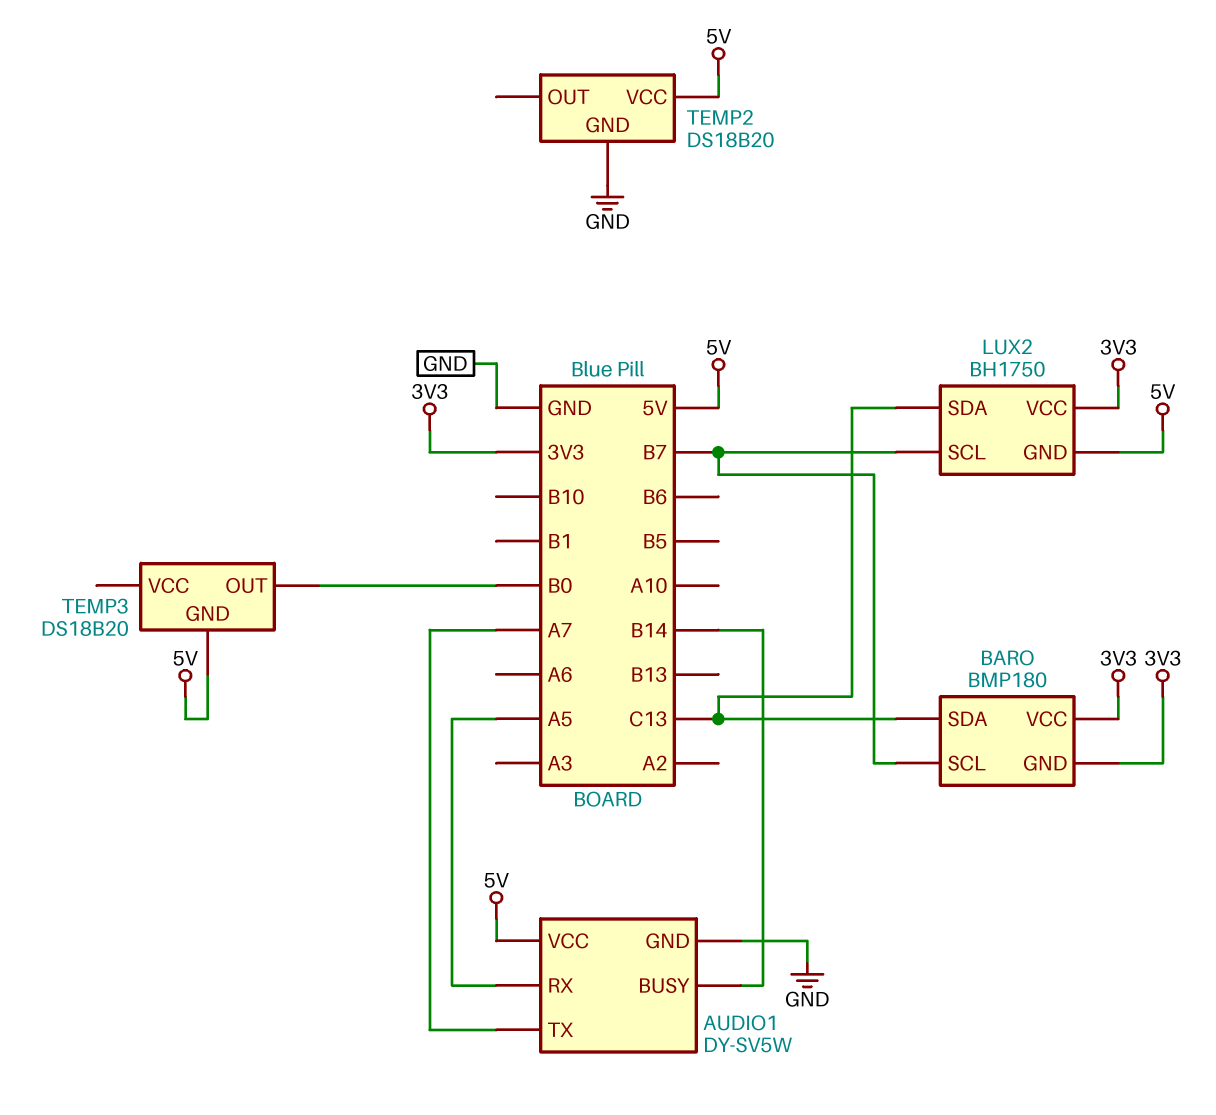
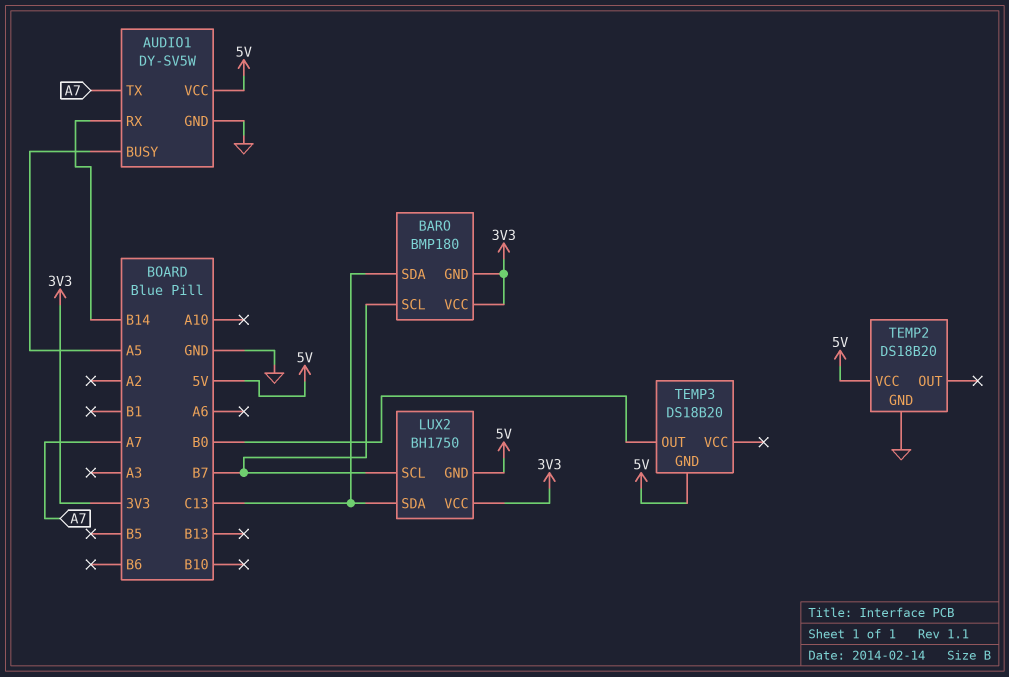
AUDIO1 pin BUSY: B14 -> A5
AUDIO1 pin RX: A5 -> B14

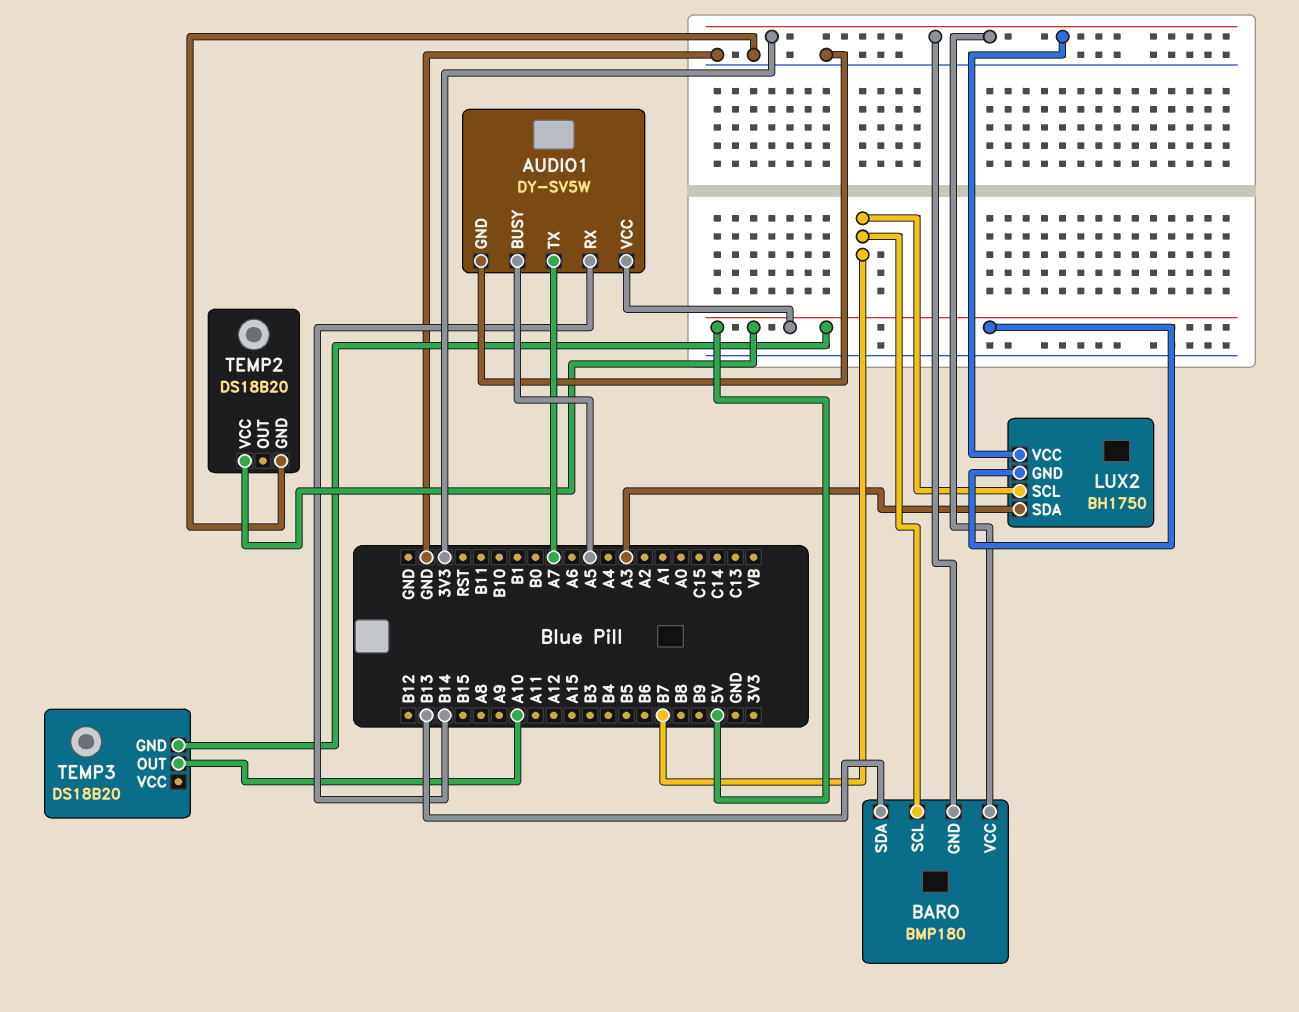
BARO pin SDA: C13 -> B13
LUX2 pin SDA: C13 -> A3
TEMP3 pin OUT: B0 -> A10

